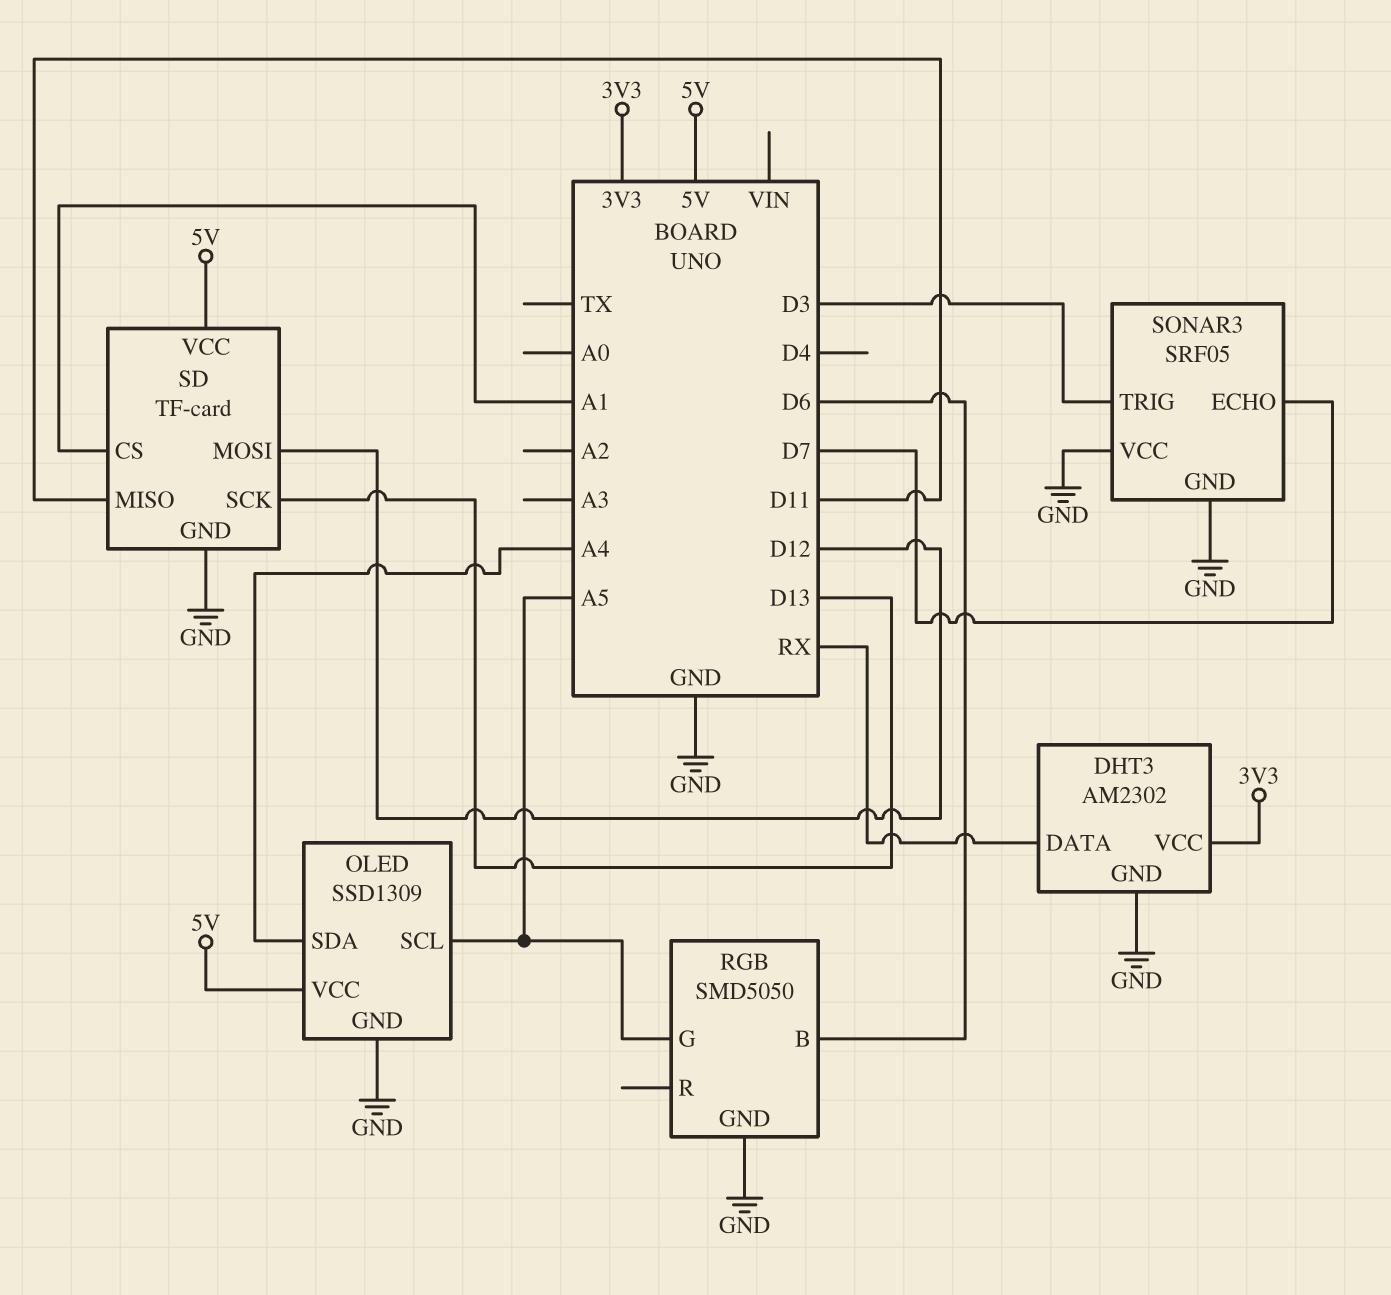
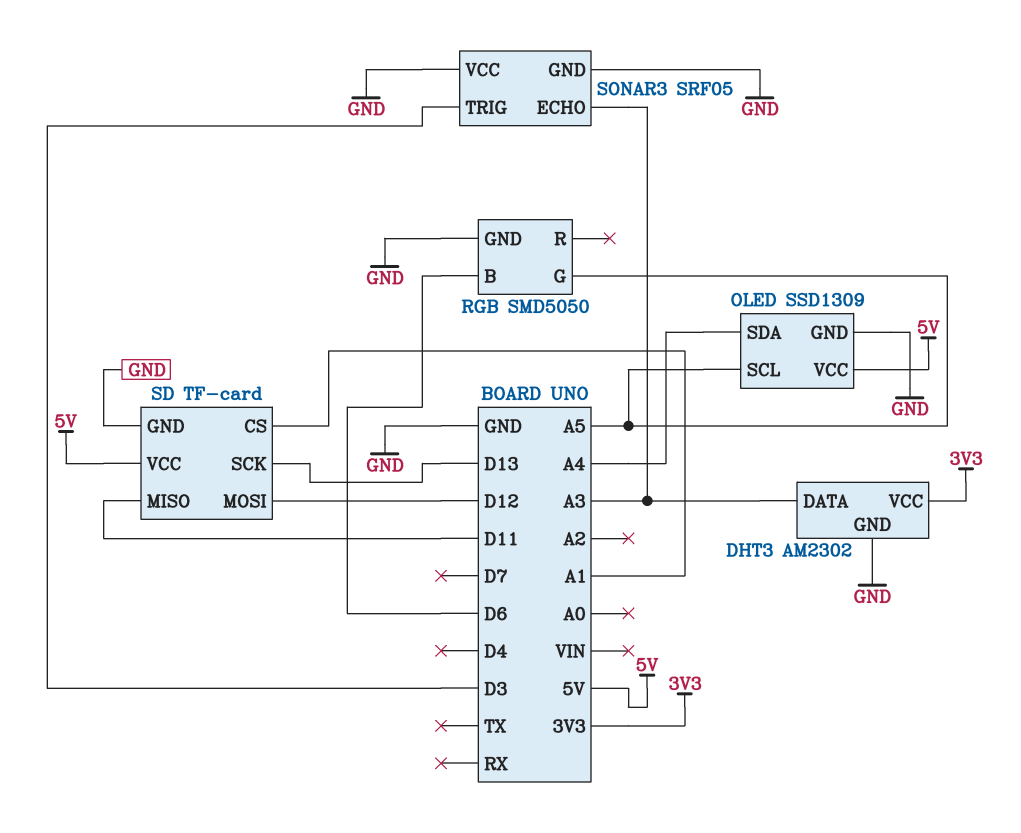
DHT3 pin DATA: RX -> A3
SONAR3 pin ECHO: D7 -> A3

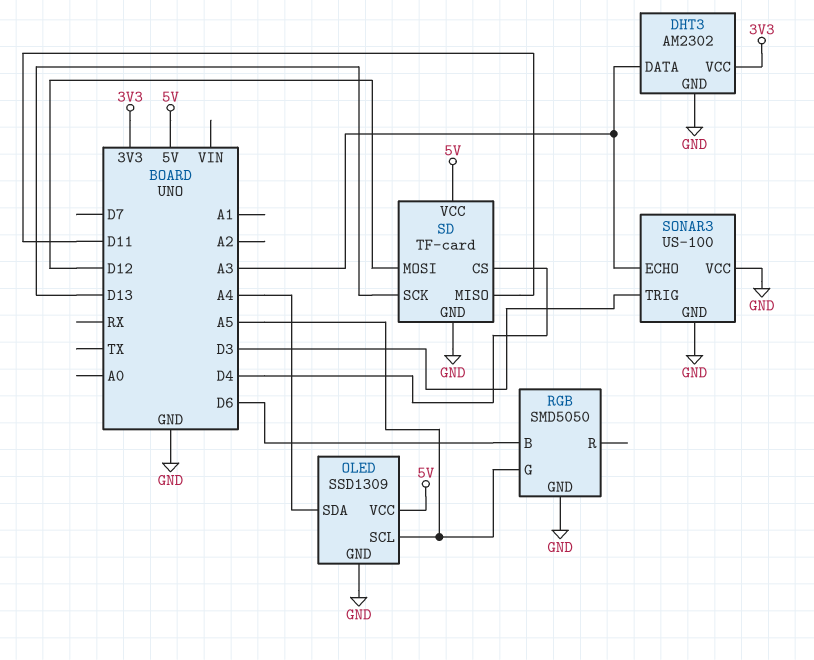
SD pin CS: A1 -> D4
SONAR3: SRF05 -> US-100

